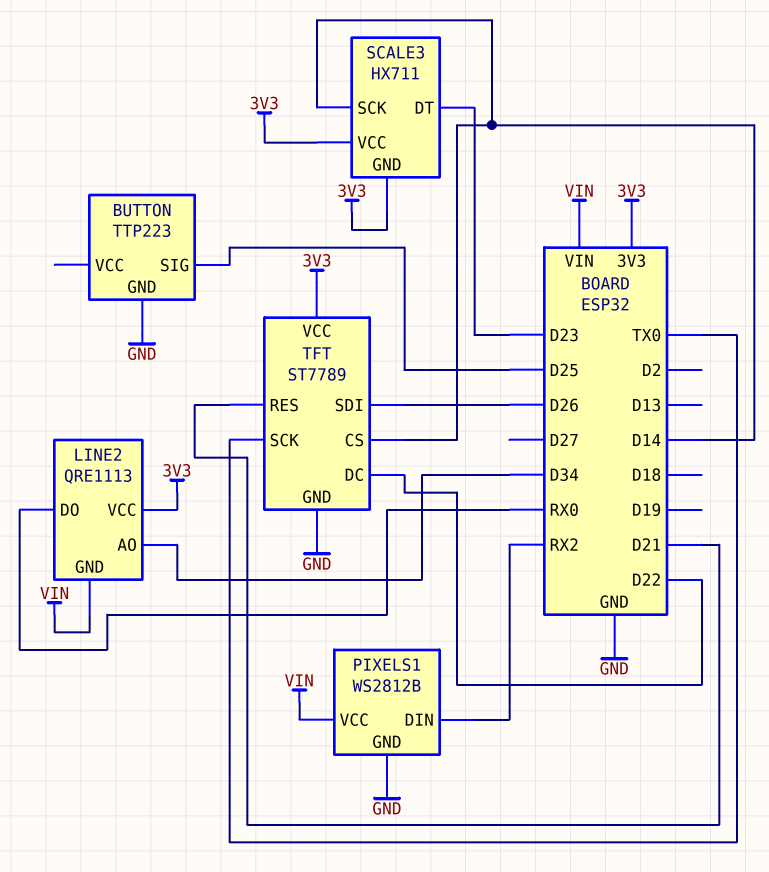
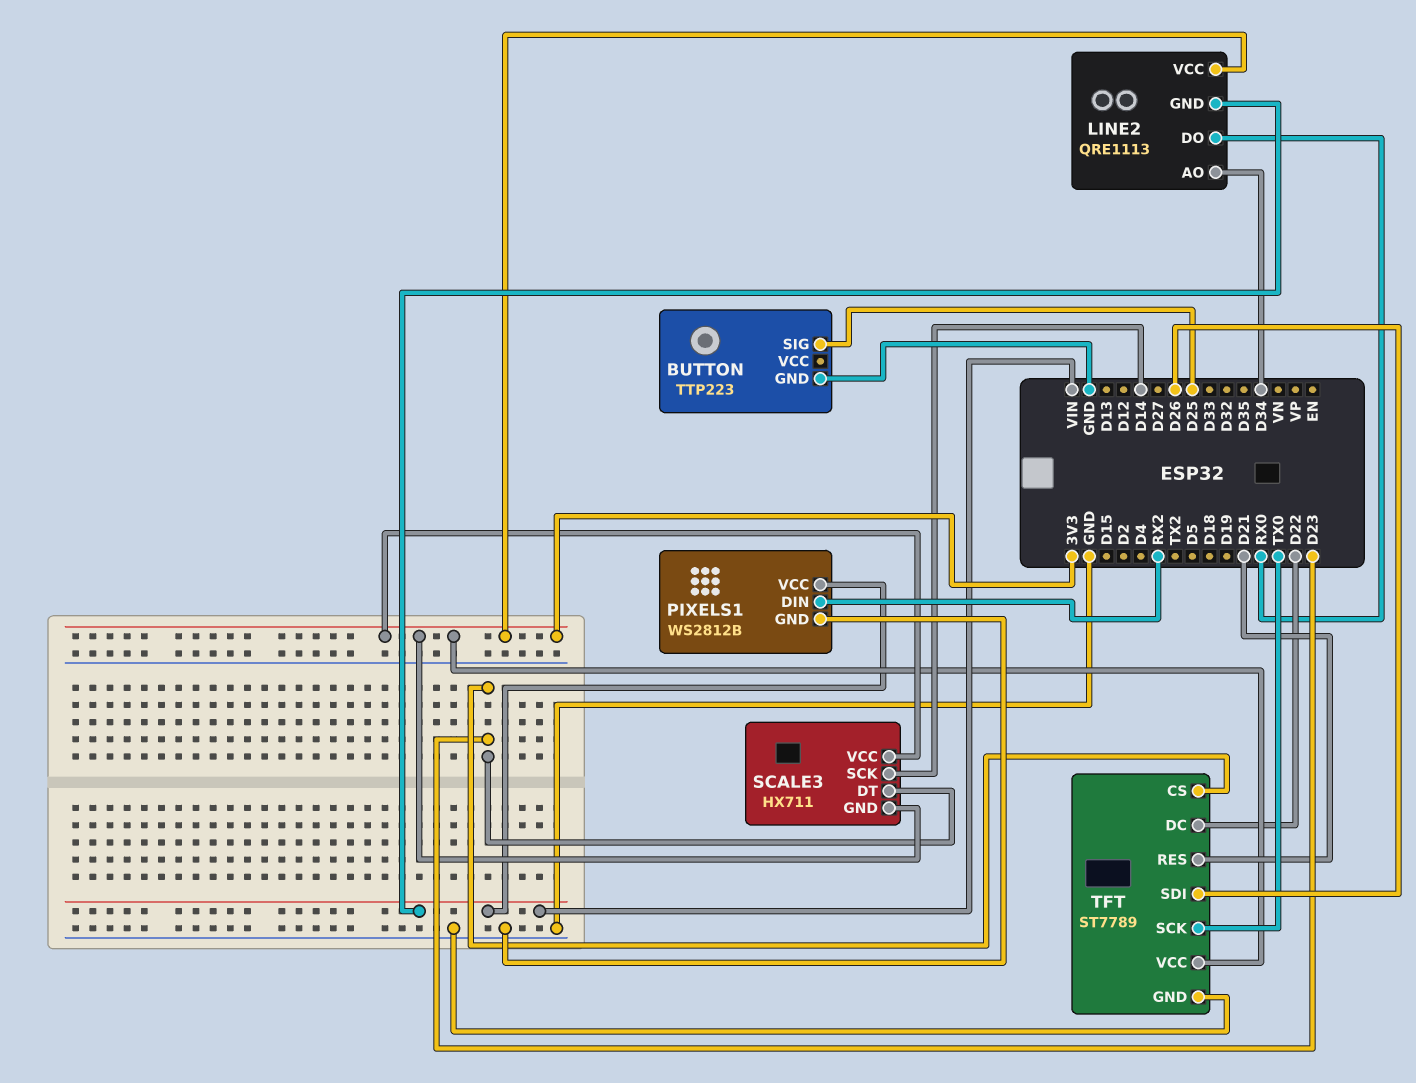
TFT pin CS: D14 -> D23

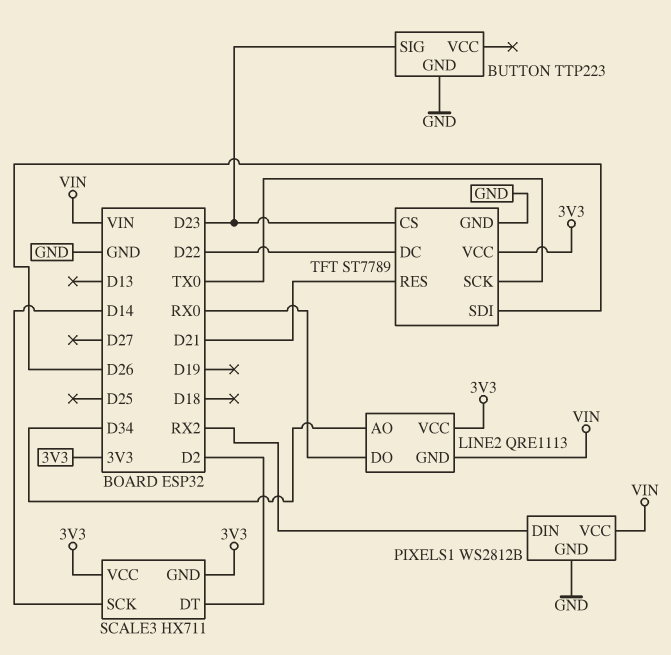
BUTTON pin SIG: D25 -> D23
SCALE3 pin DT: D23 -> D2

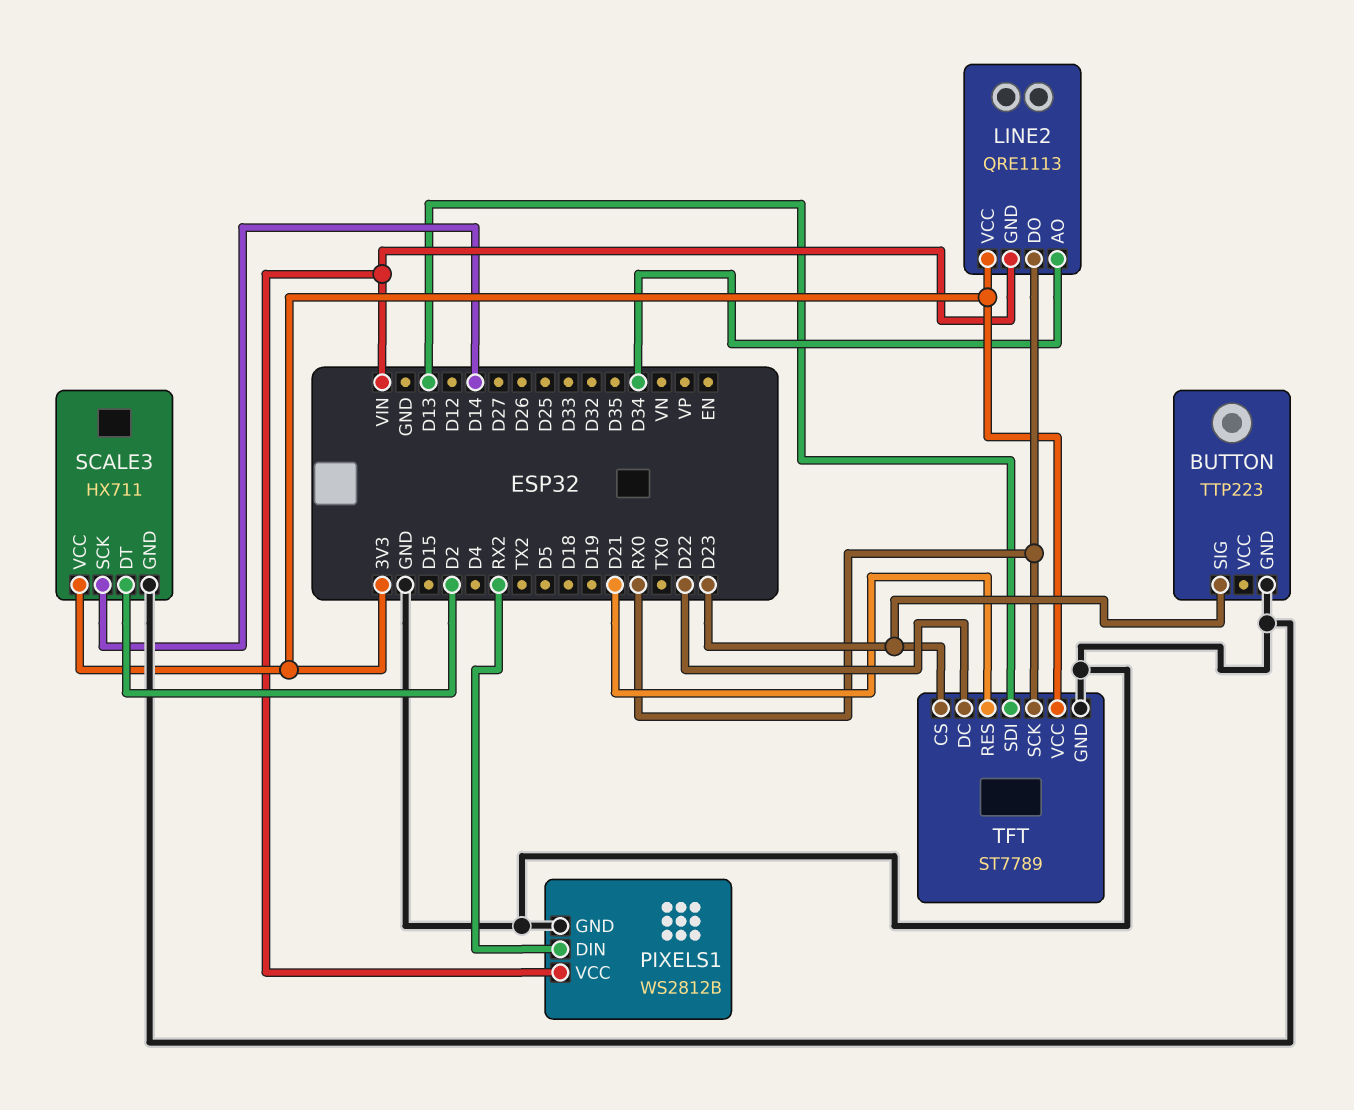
SCALE3 pin GND: 3V3 -> GND
TFT pin SCK: TX0 -> RX0
TFT pin SDI: D26 -> D13

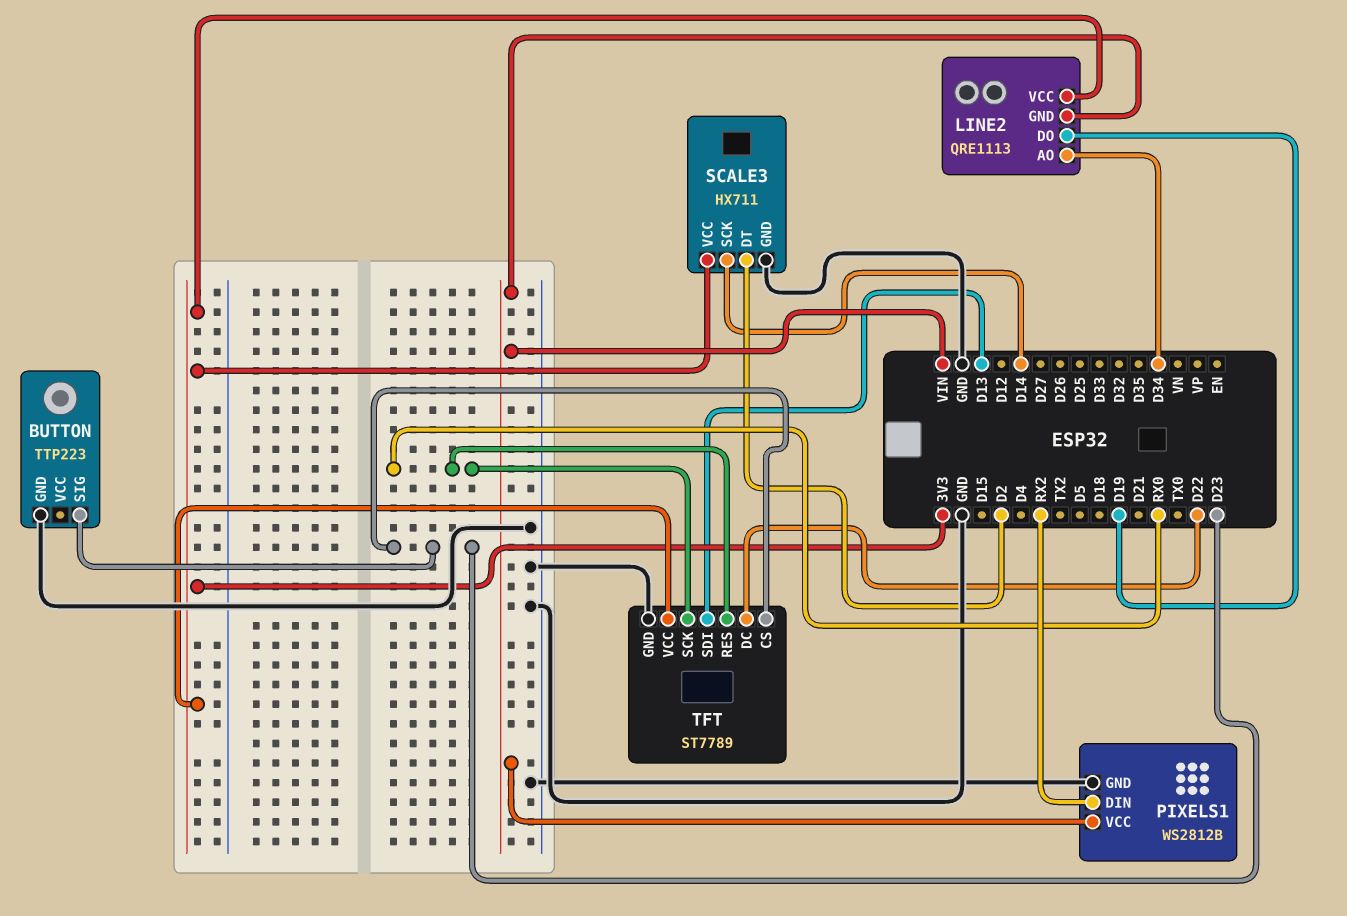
LINE2 pin DO: RX0 -> D19
TFT pin RES: D21 -> RX0

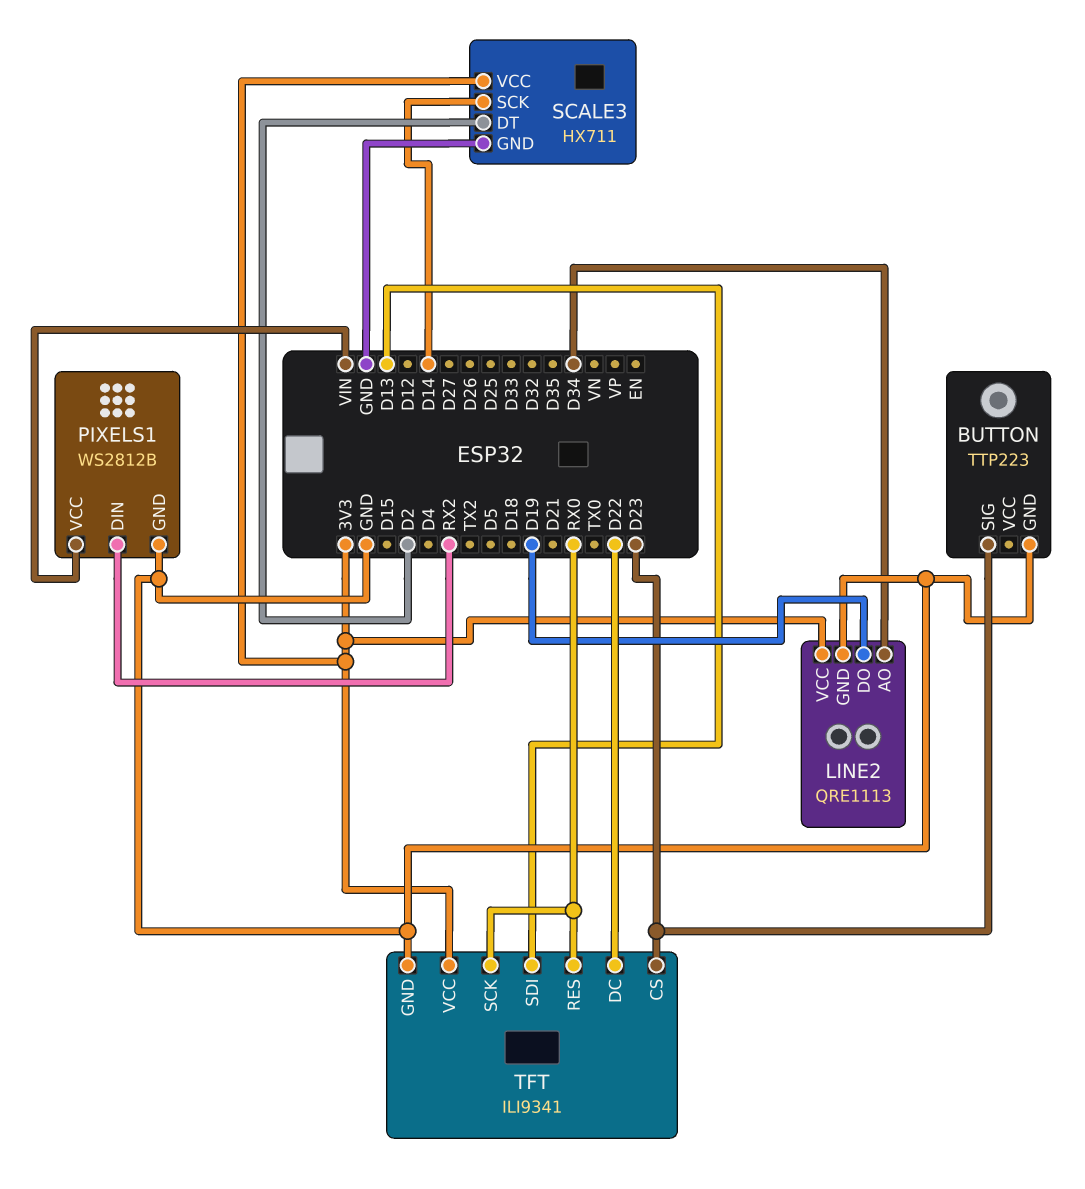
LINE2 pin GND: VIN -> GND
TFT: ST7789 -> ILI9341

